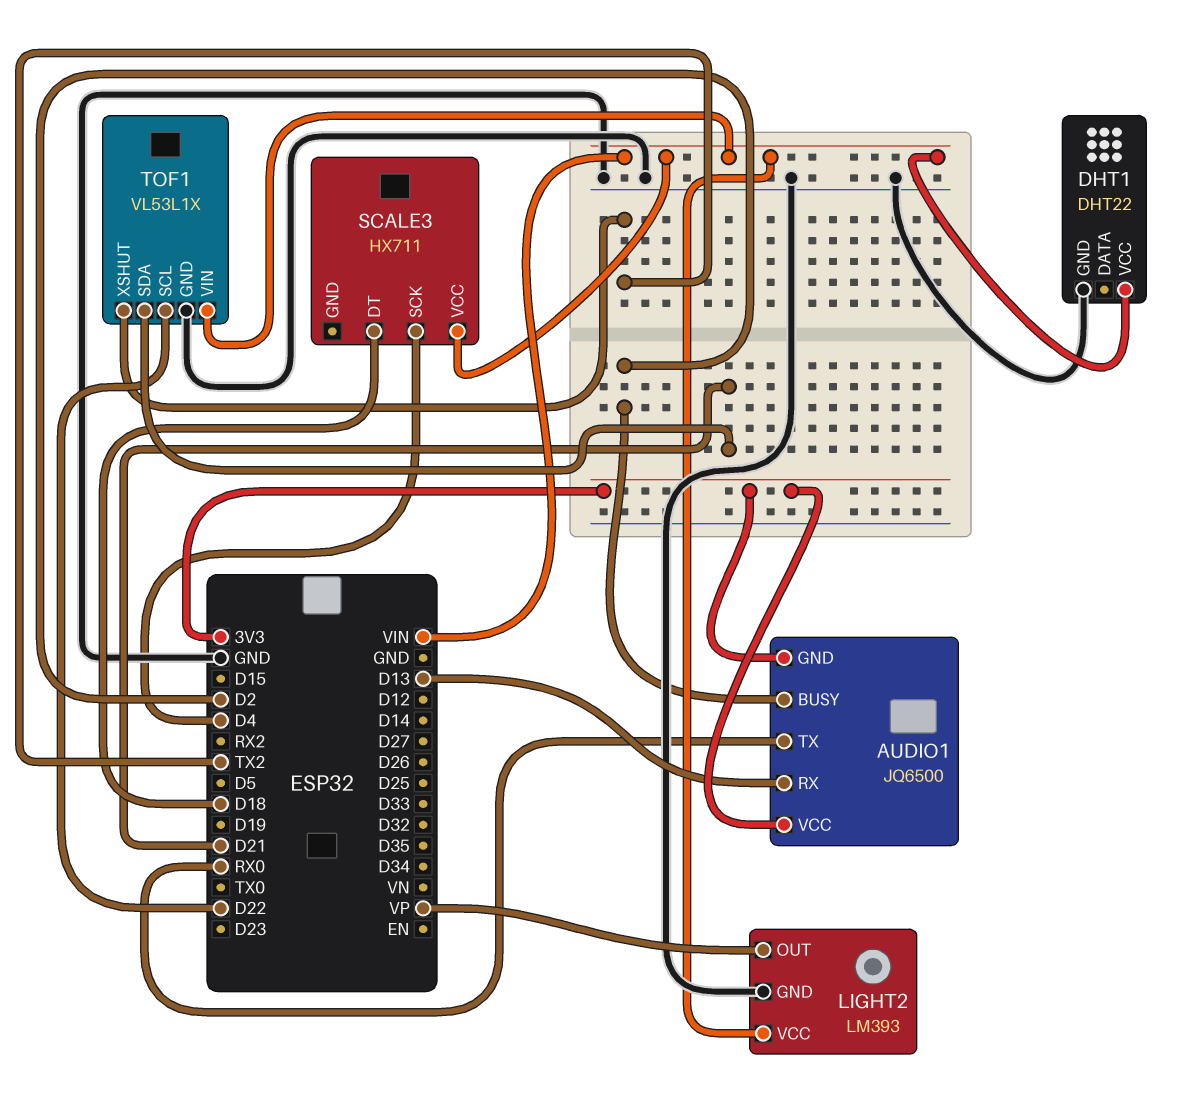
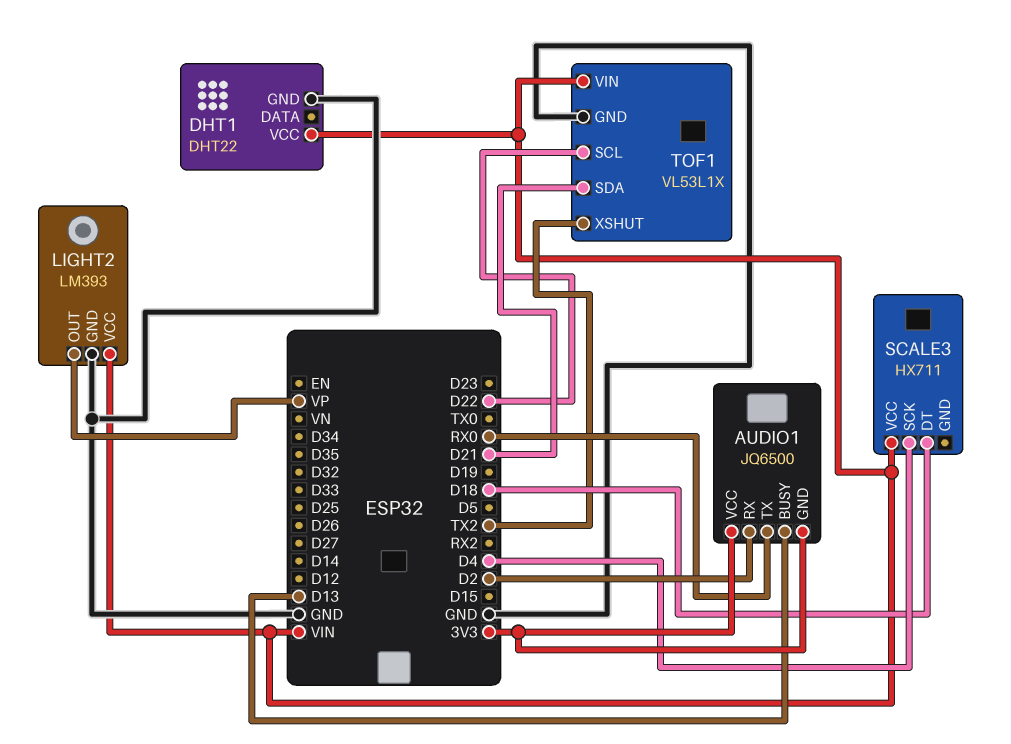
AUDIO1 pin BUSY: D2 -> D13
AUDIO1 pin RX: D13 -> D2

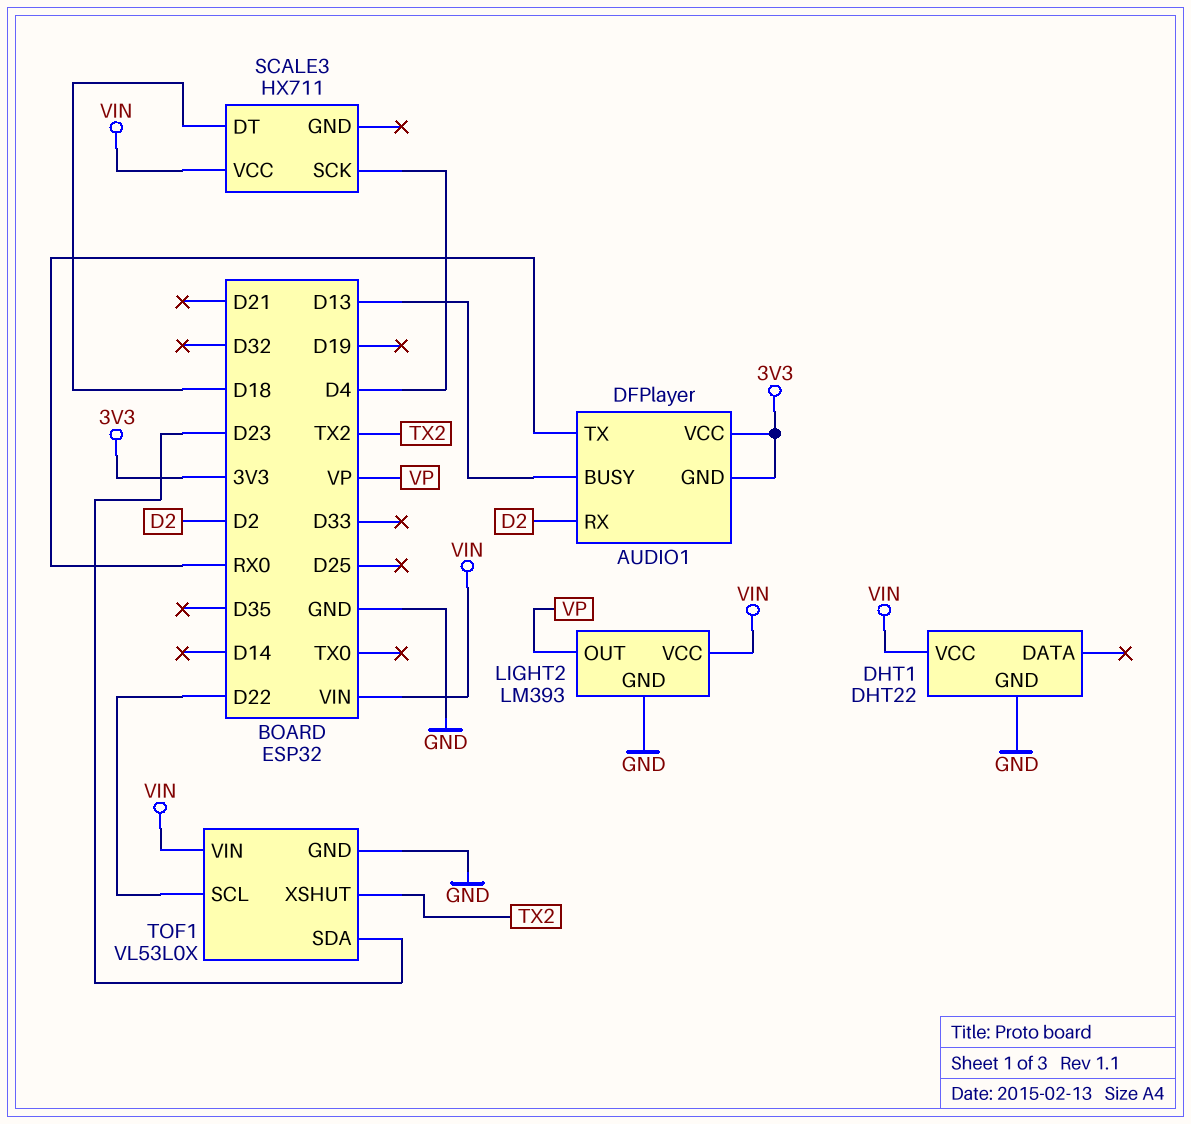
AUDIO1: JQ6500 -> DFPlayer
TOF1: VL53L1X -> VL53L0X
TOF1 pin SDA: D21 -> D23

